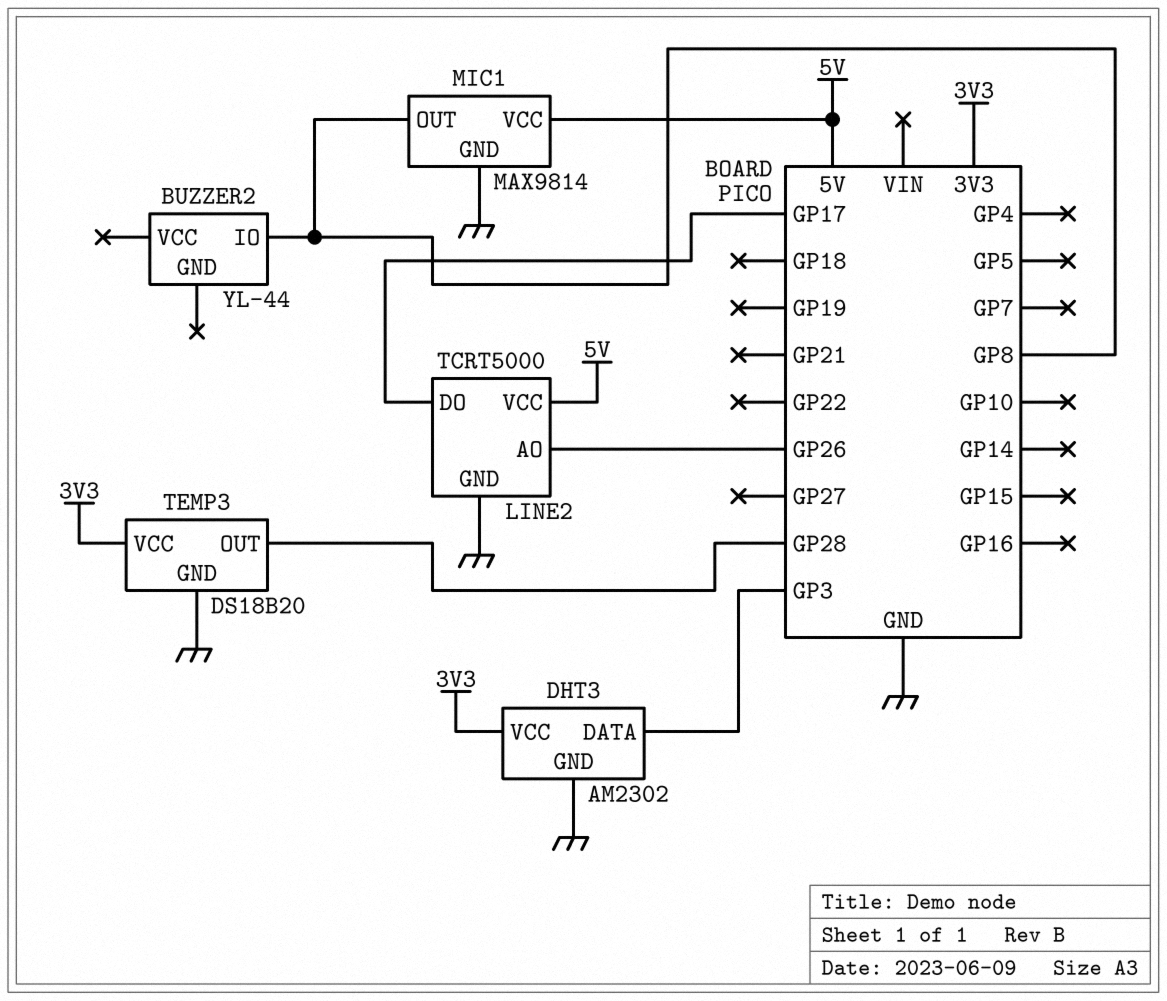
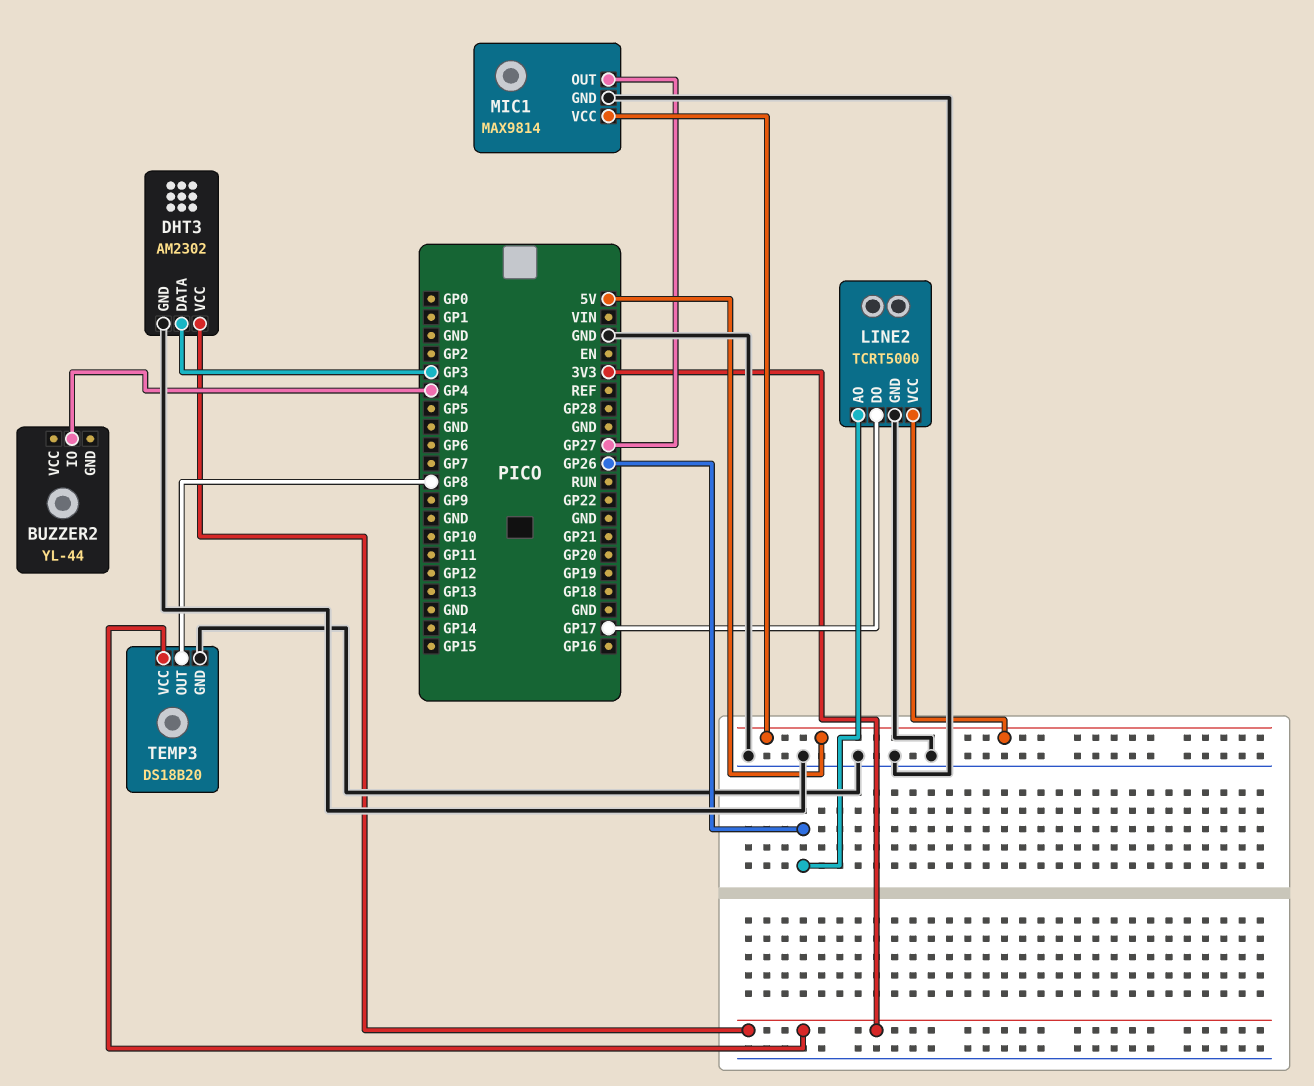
BUZZER2 pin IO: GP8 -> GP4
MIC1 pin OUT: GP8 -> GP27
TEMP3 pin OUT: GP28 -> GP8

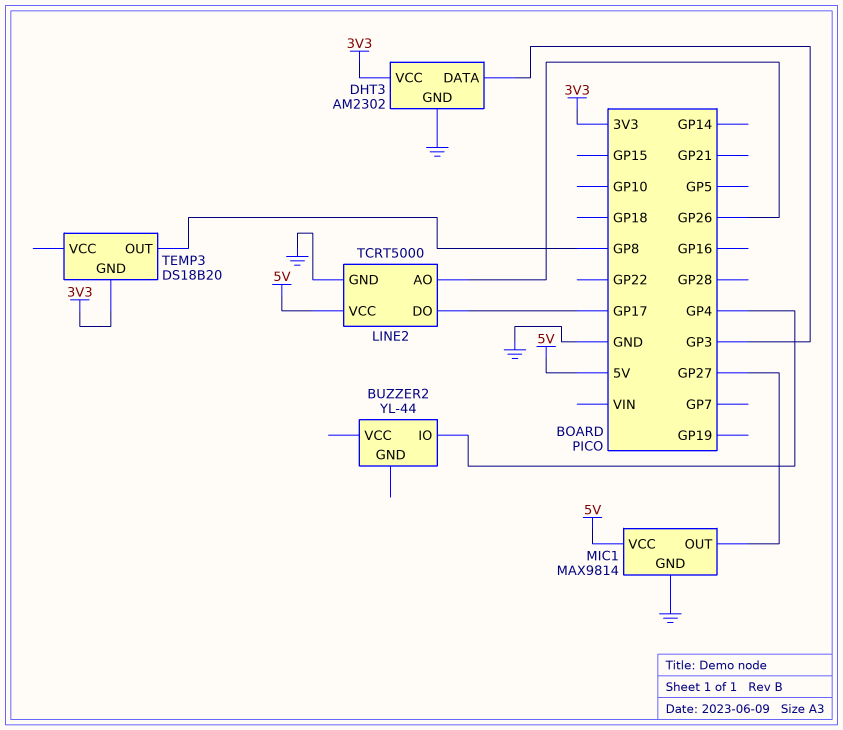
TEMP3 pin GND: GND -> 3V3
TEMP3 pin VCC: 3V3 -> none

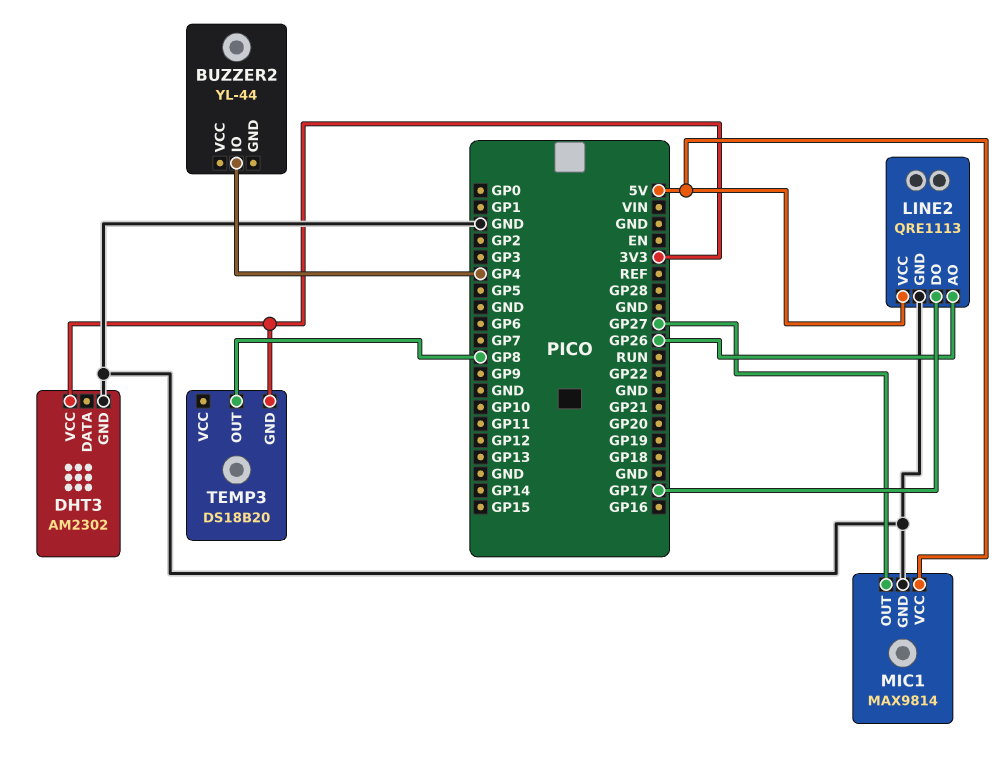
DHT3 pin DATA: GP3 -> none
LINE2: TCRT5000 -> QRE1113

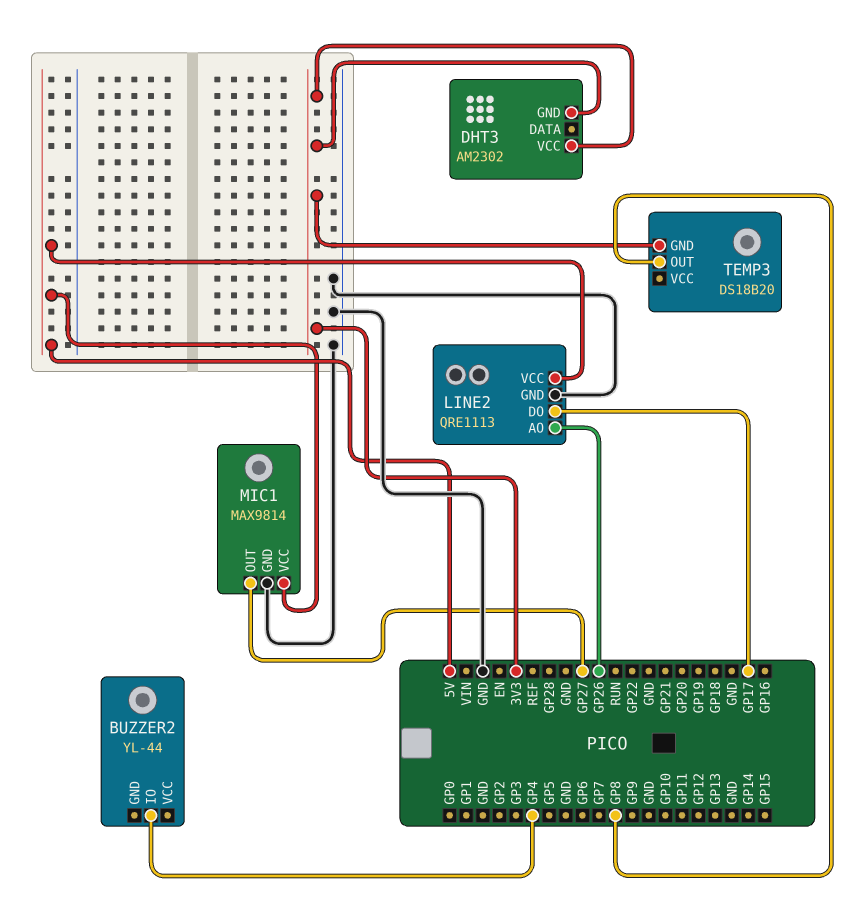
DHT3 pin GND: GND -> 3V3

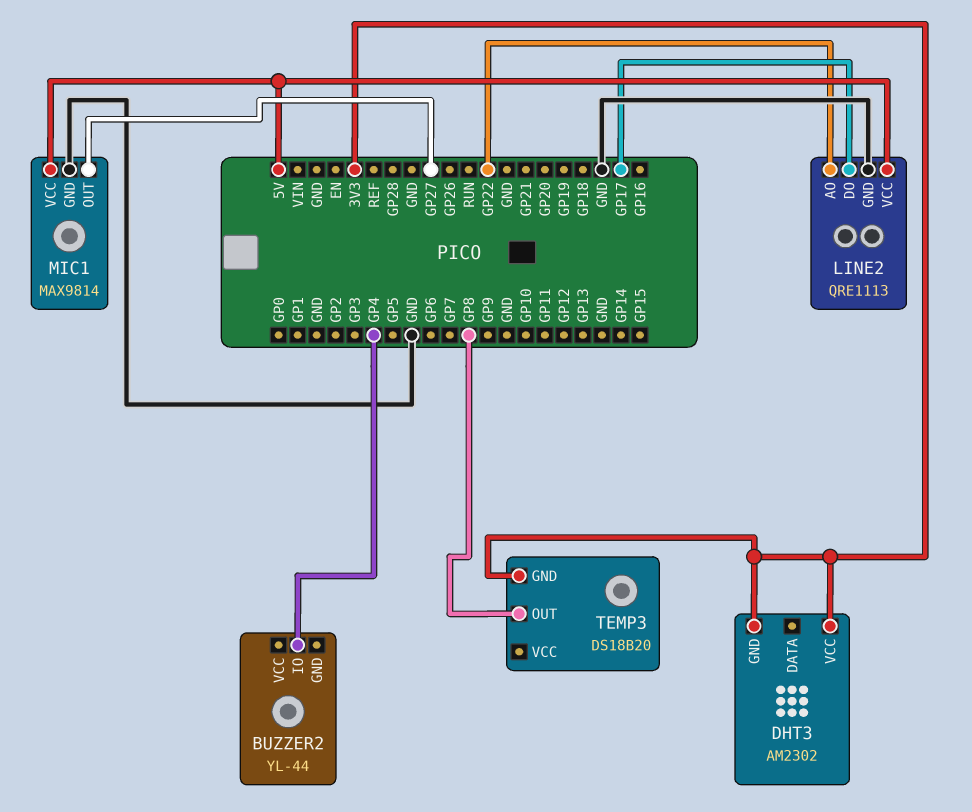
LINE2 pin AO: GP26 -> GP22

